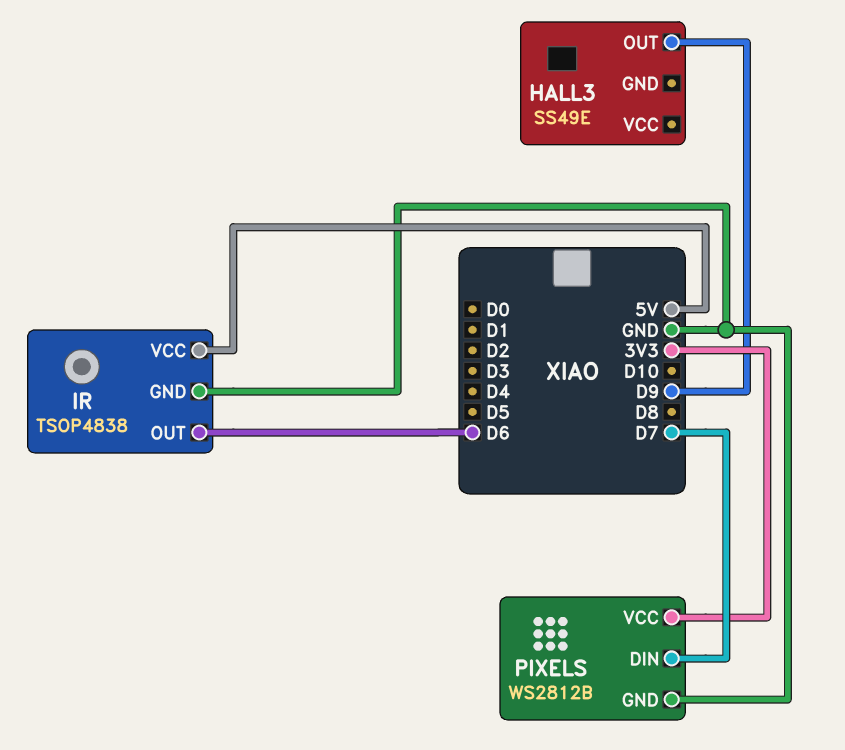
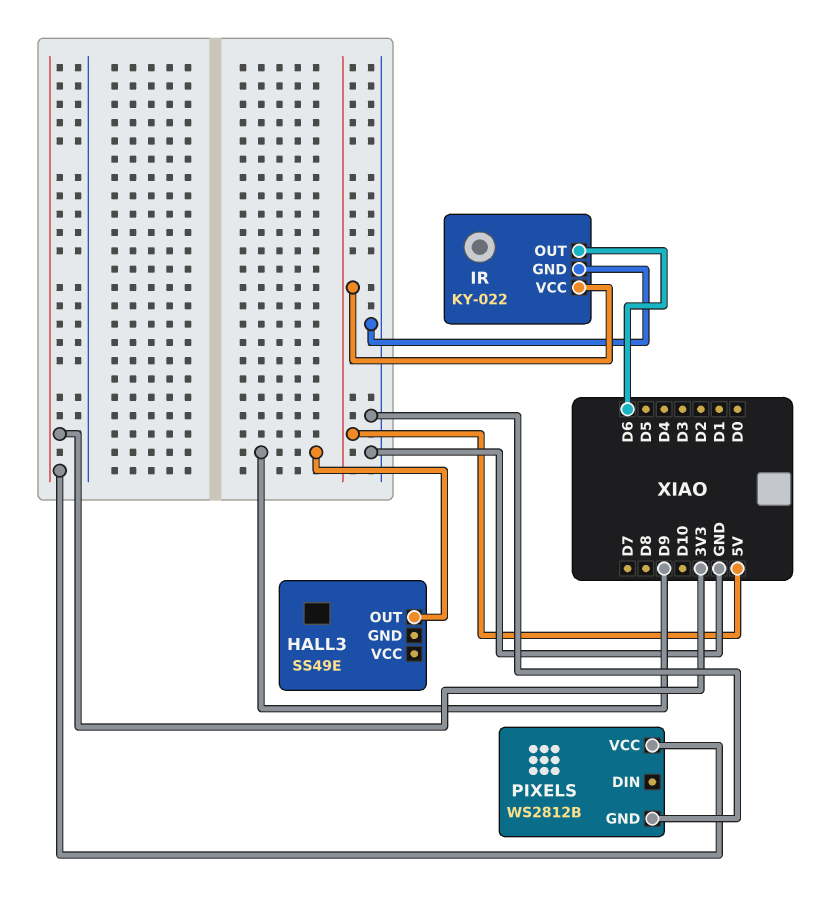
IR: TSOP4838 -> KY-022
PIXELS pin DIN: D7 -> none

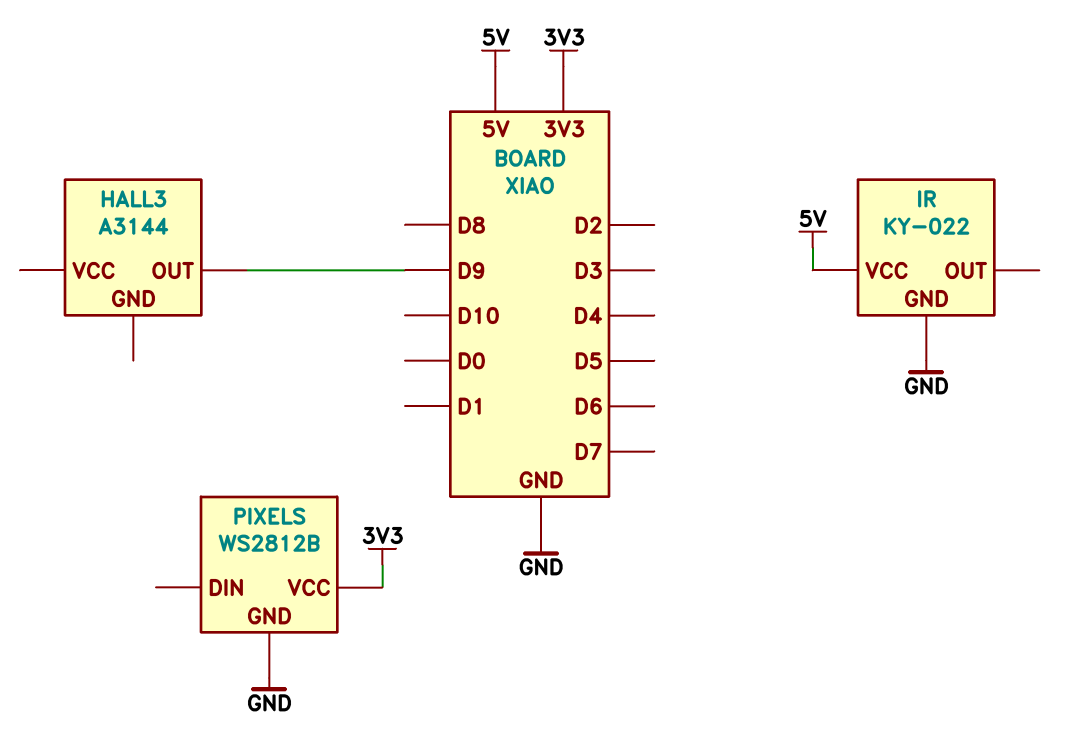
HALL3: SS49E -> A3144
IR pin OUT: D6 -> none

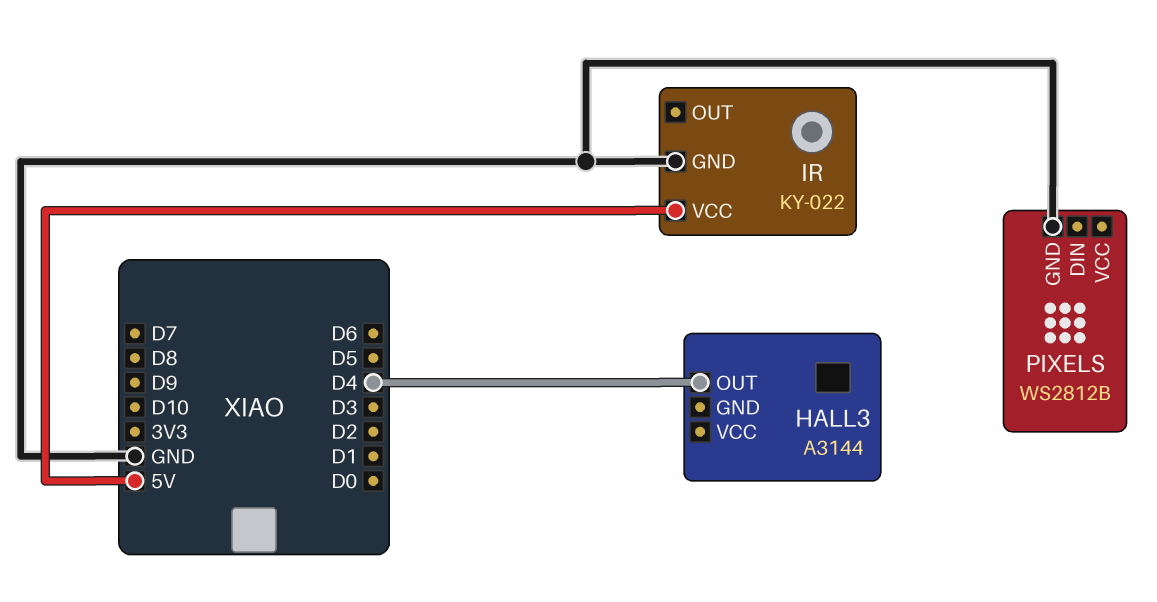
HALL3 pin OUT: D9 -> D4
PIXELS pin VCC: 3V3 -> none

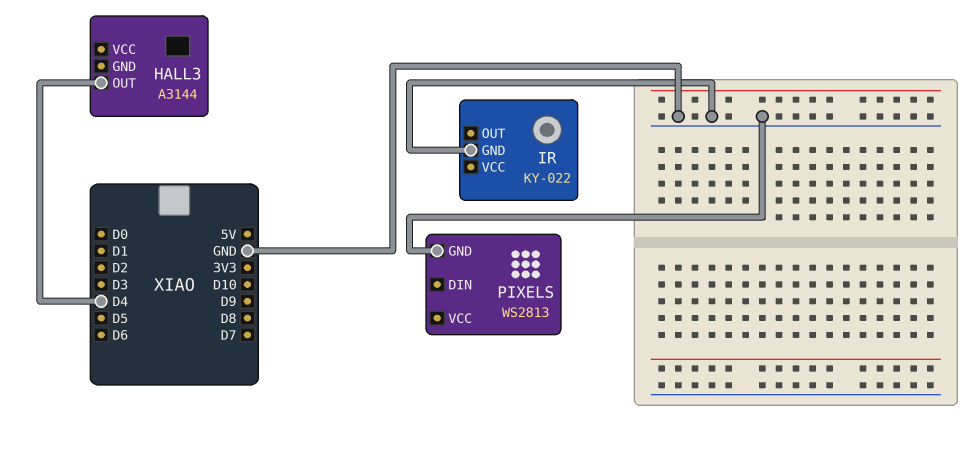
IR pin VCC: 5V -> none
PIXELS: WS2812B -> WS2813

